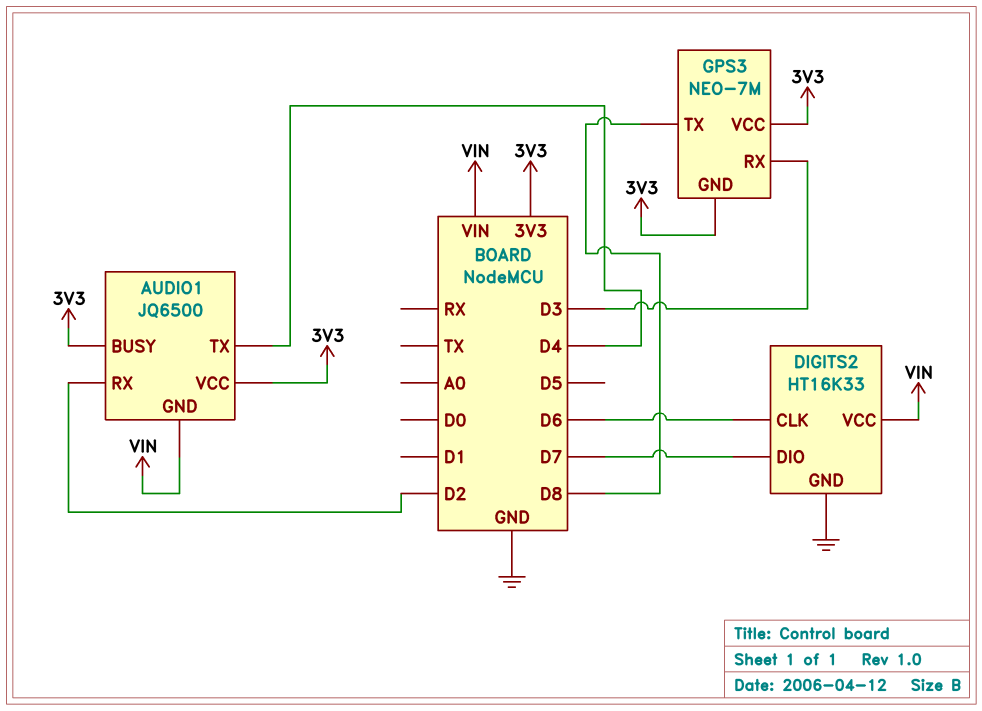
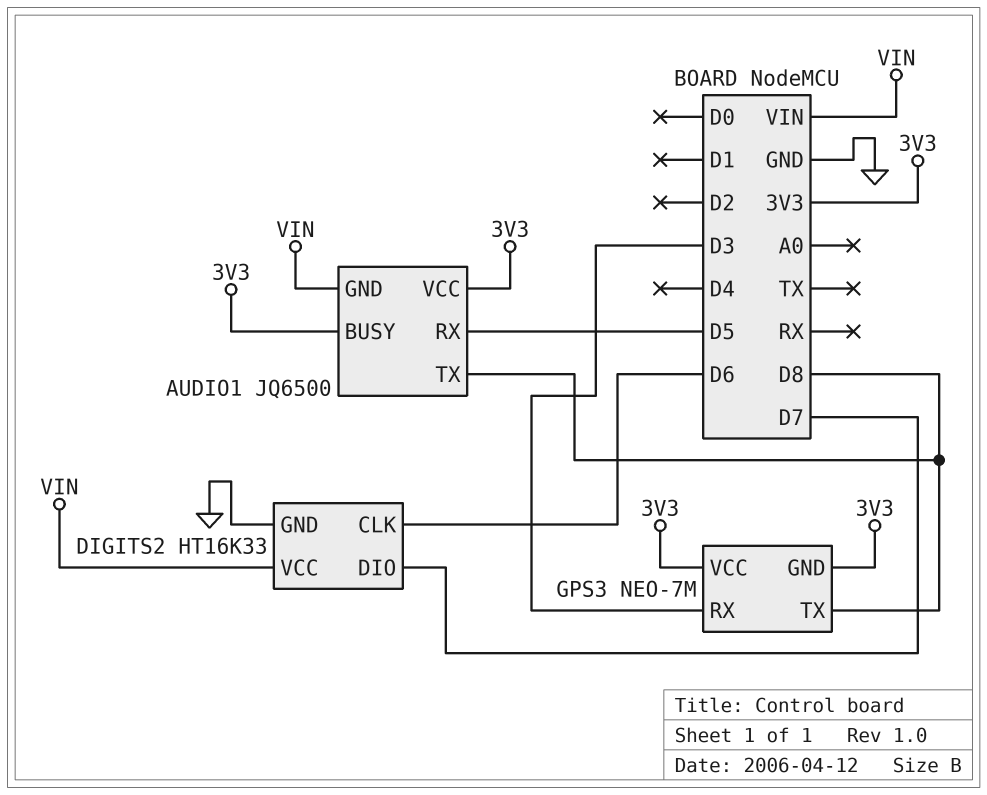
AUDIO1 pin RX: D2 -> D5
AUDIO1 pin TX: D4 -> D8

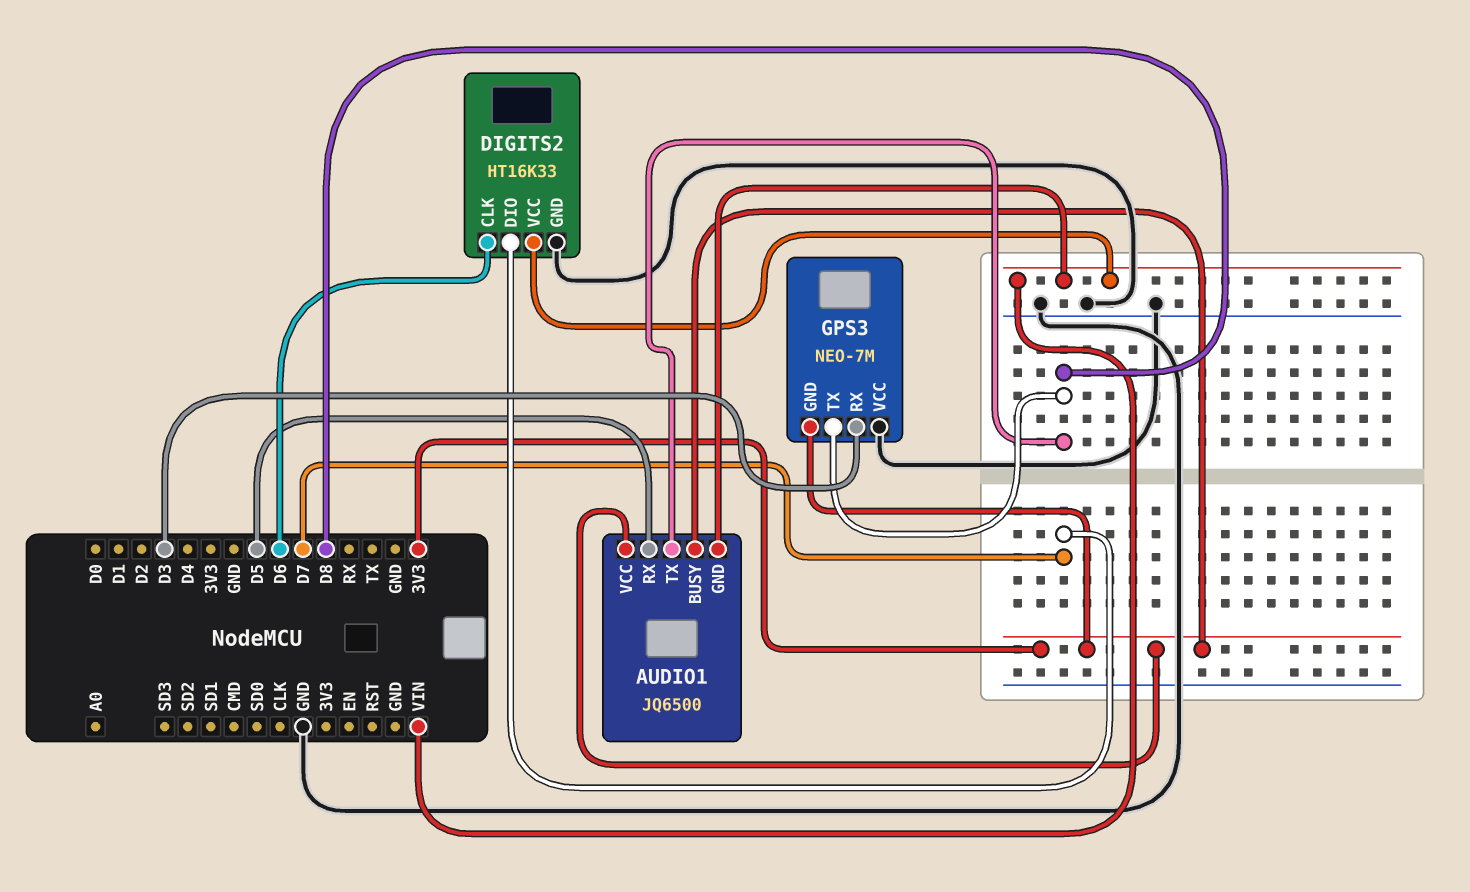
GPS3 pin VCC: 3V3 -> GND

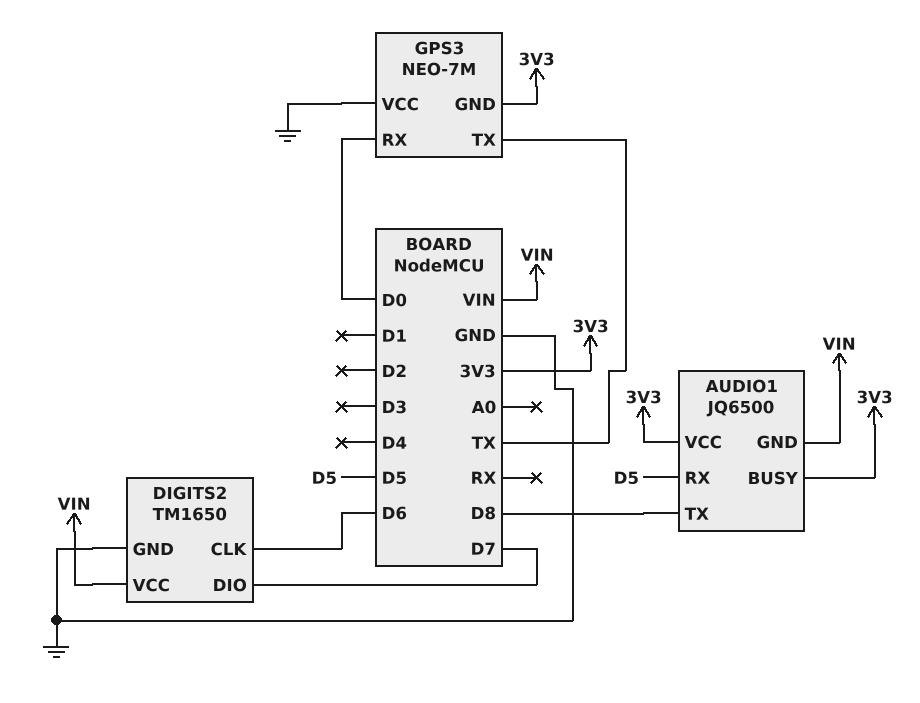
DIGITS2: HT16K33 -> TM1650
GPS3 pin RX: D3 -> D0
GPS3 pin TX: D8 -> TX

